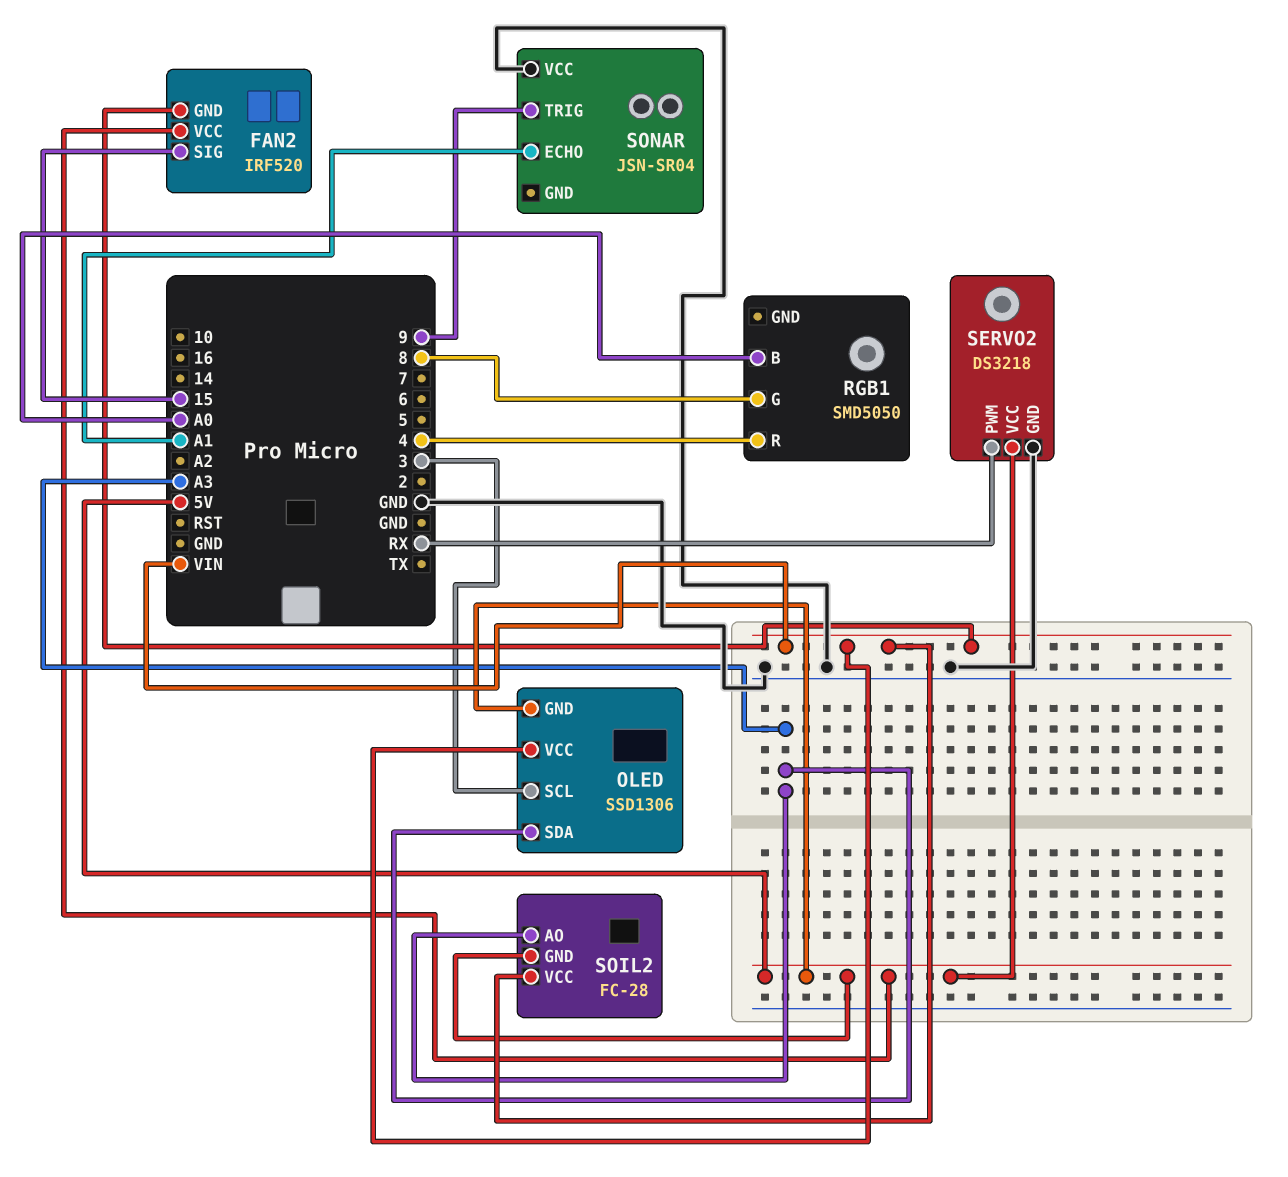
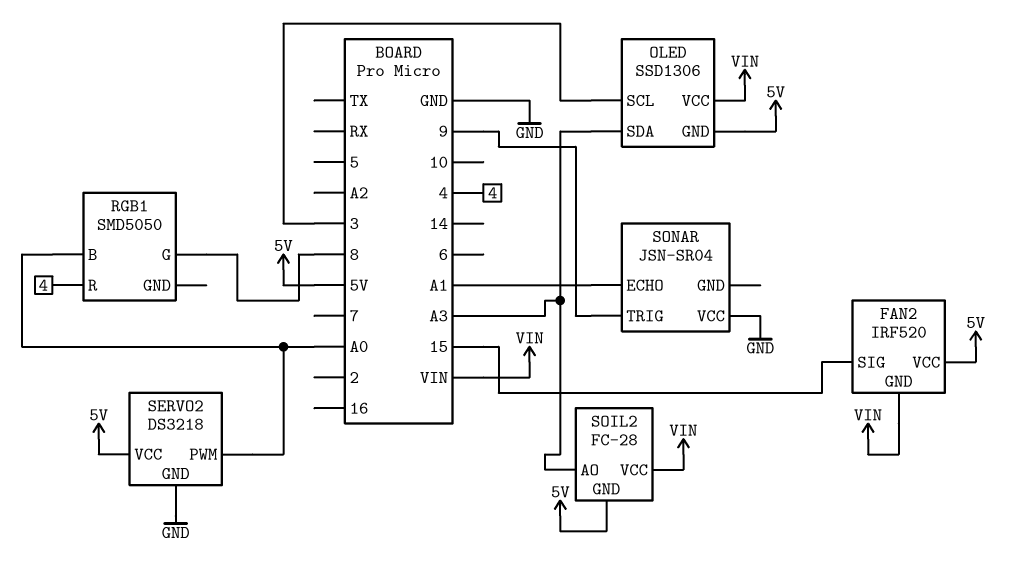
SERVO2 pin PWM: RX -> A0

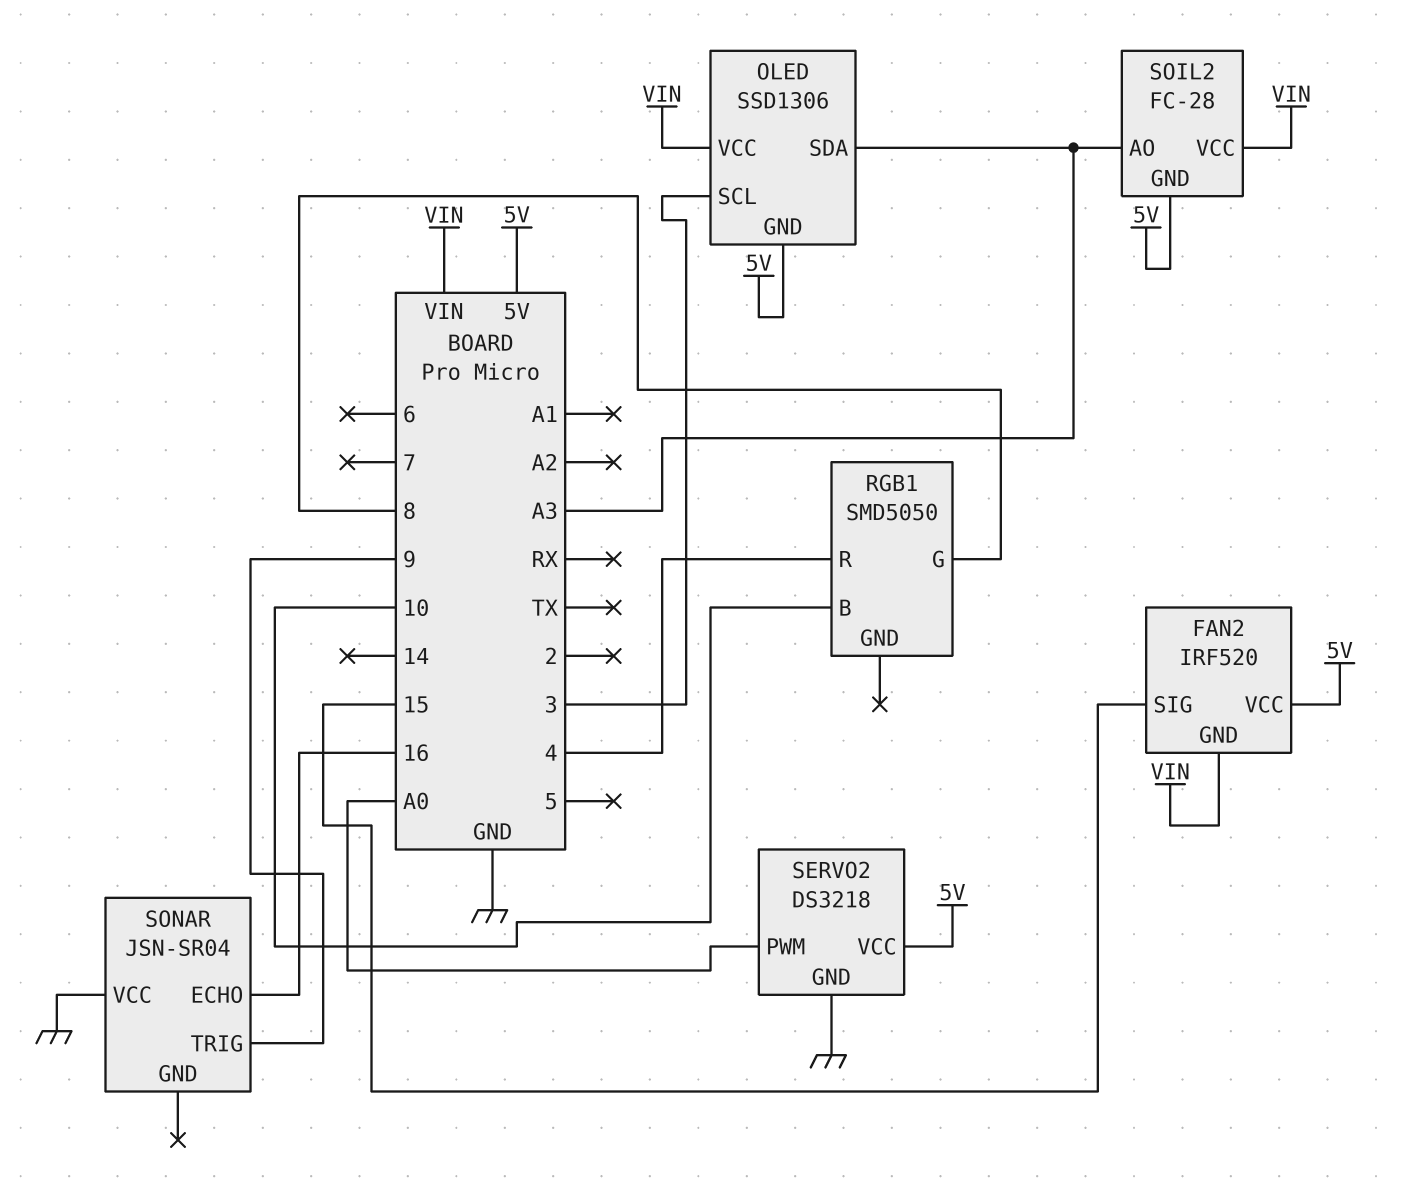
RGB1 pin B: A0 -> 10
SONAR pin ECHO: A1 -> 16

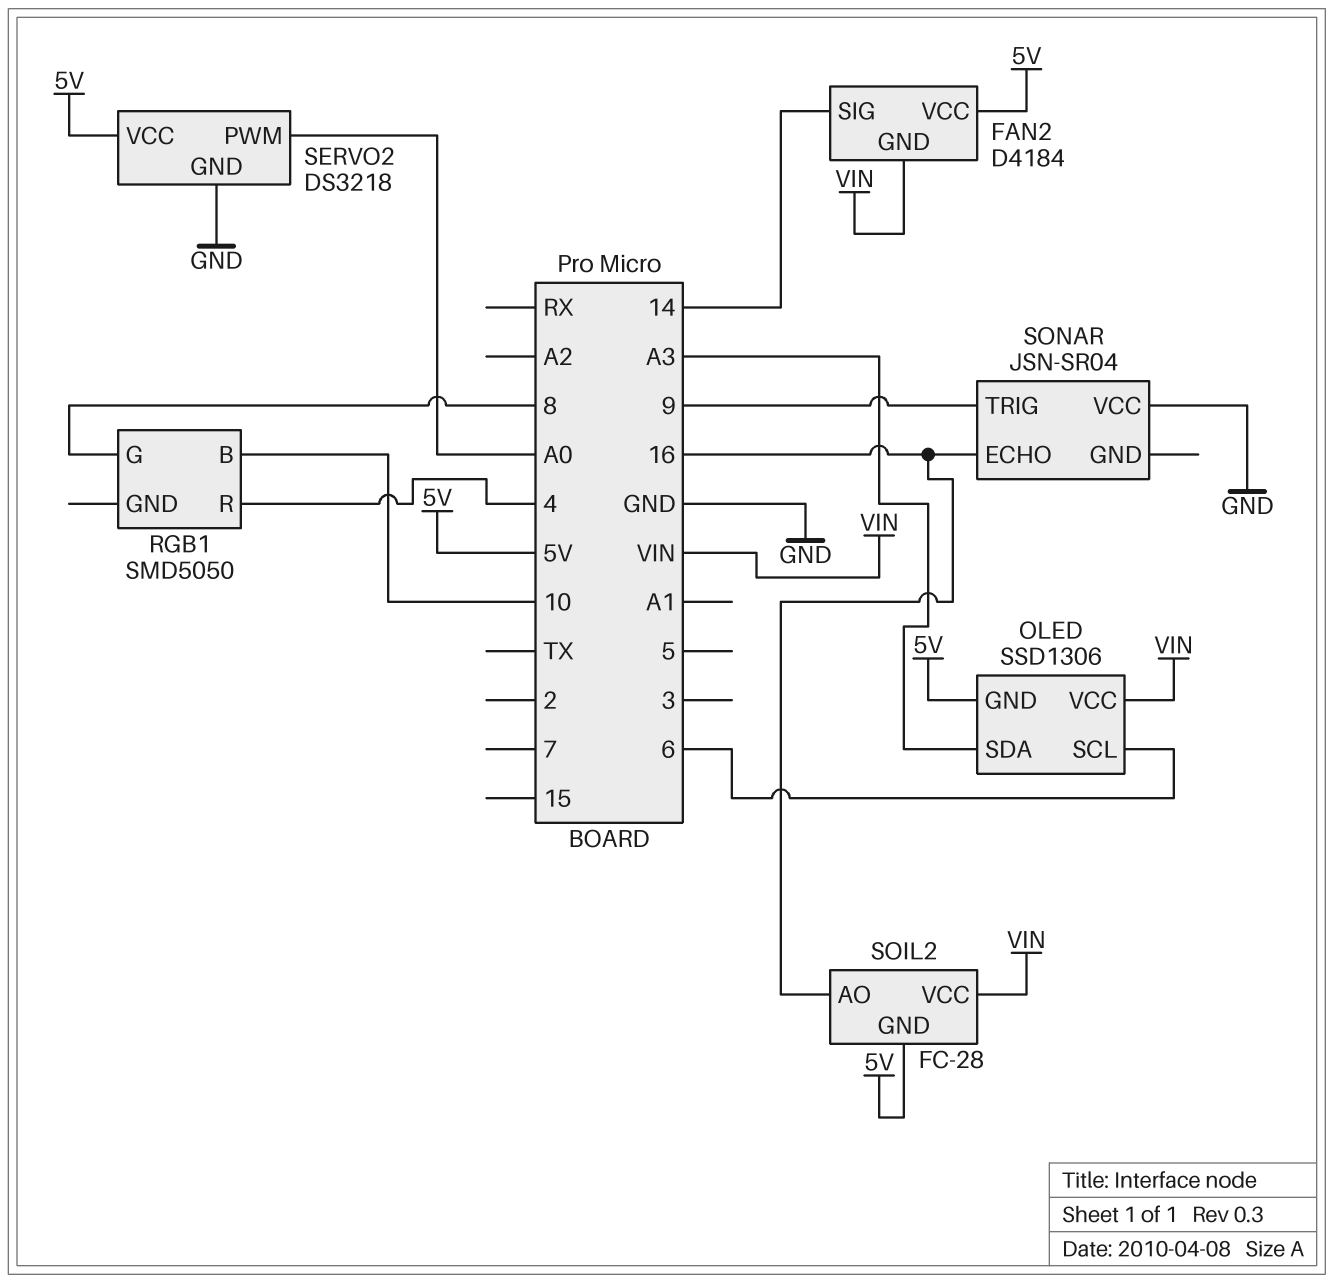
FAN2: IRF520 -> D4184
FAN2 pin SIG: 15 -> 14
OLED pin SCL: 3 -> 6
SOIL2 pin AO: A3 -> 16

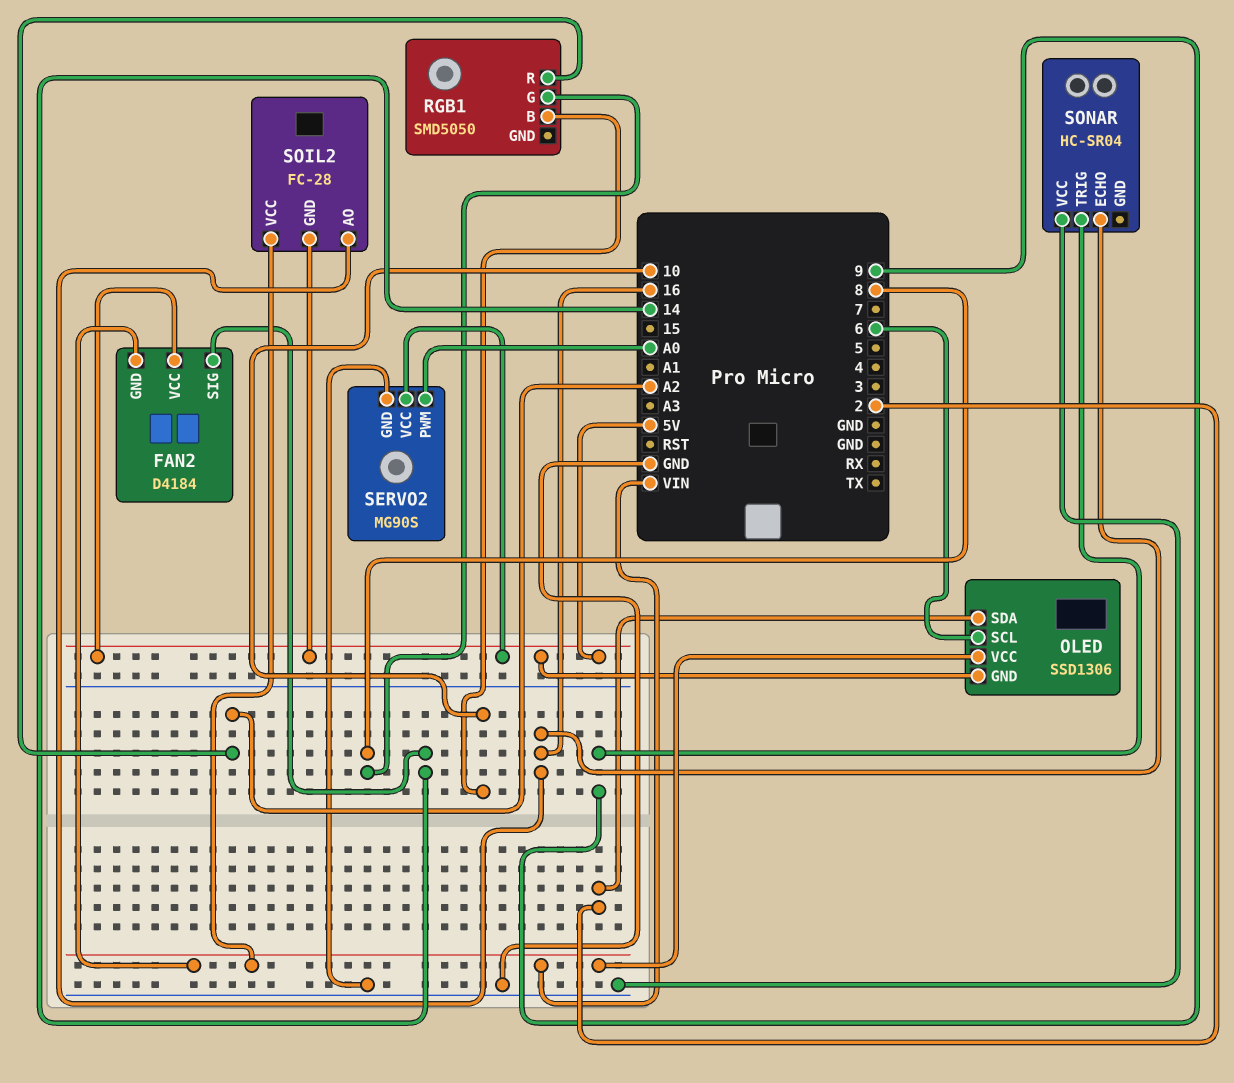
OLED pin SDA: A3 -> 2
RGB1 pin R: 4 -> A2
SERVO2: DS3218 -> MG90S
SONAR: JSN-SR04 -> HC-SR04

